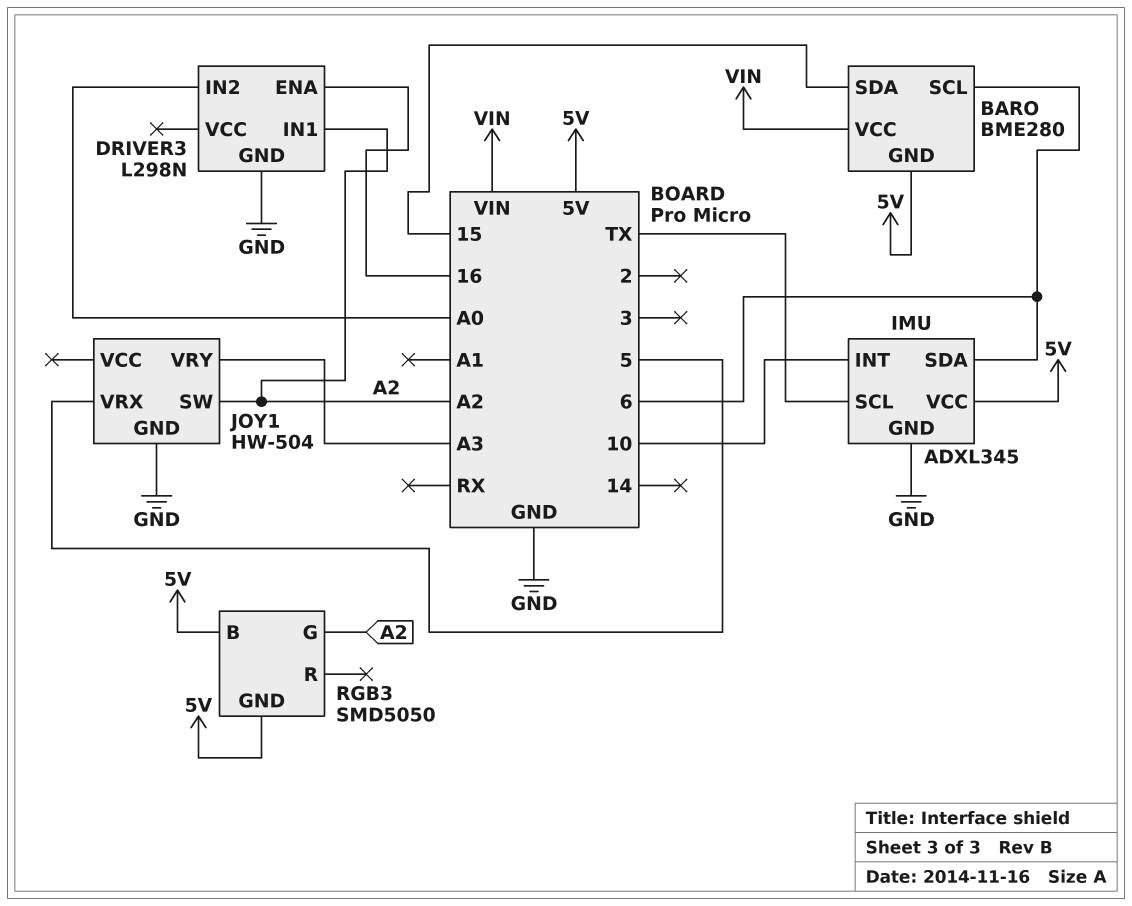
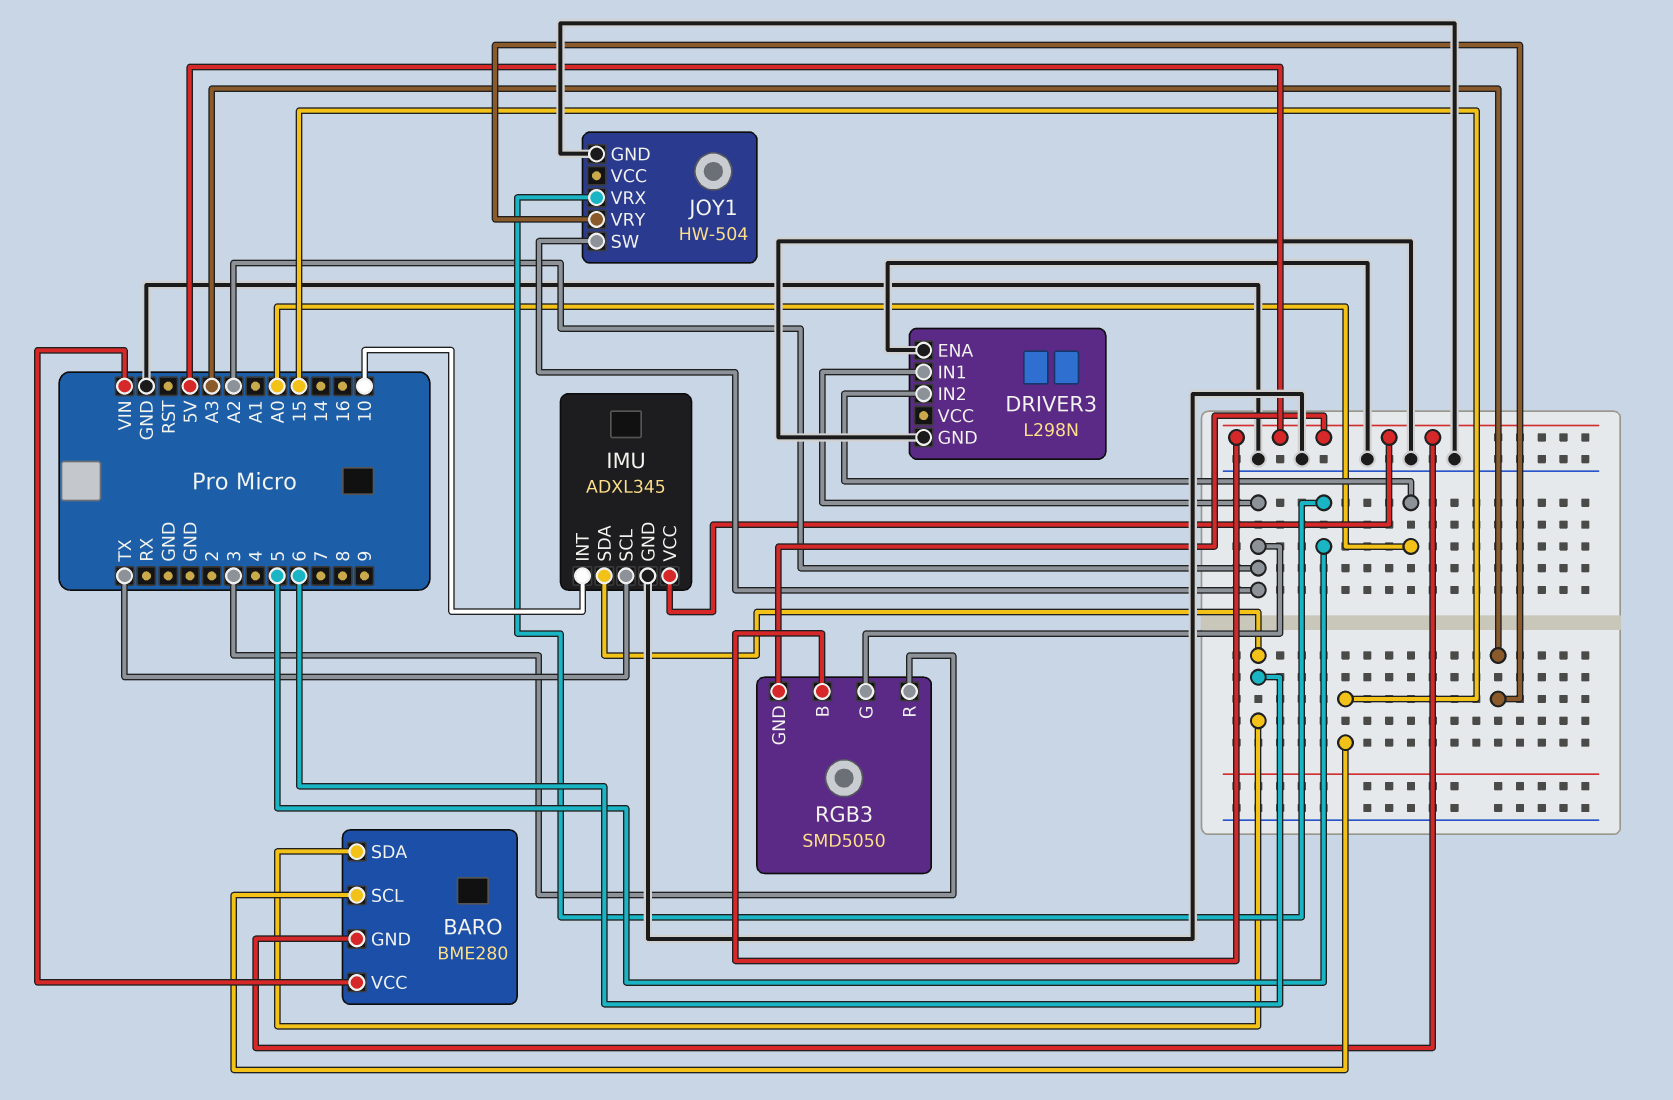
BARO pin SCL: 6 -> 15
BARO pin SDA: 15 -> 6
DRIVER3 pin ENA: 16 -> GND
RGB3 pin R: none -> 3

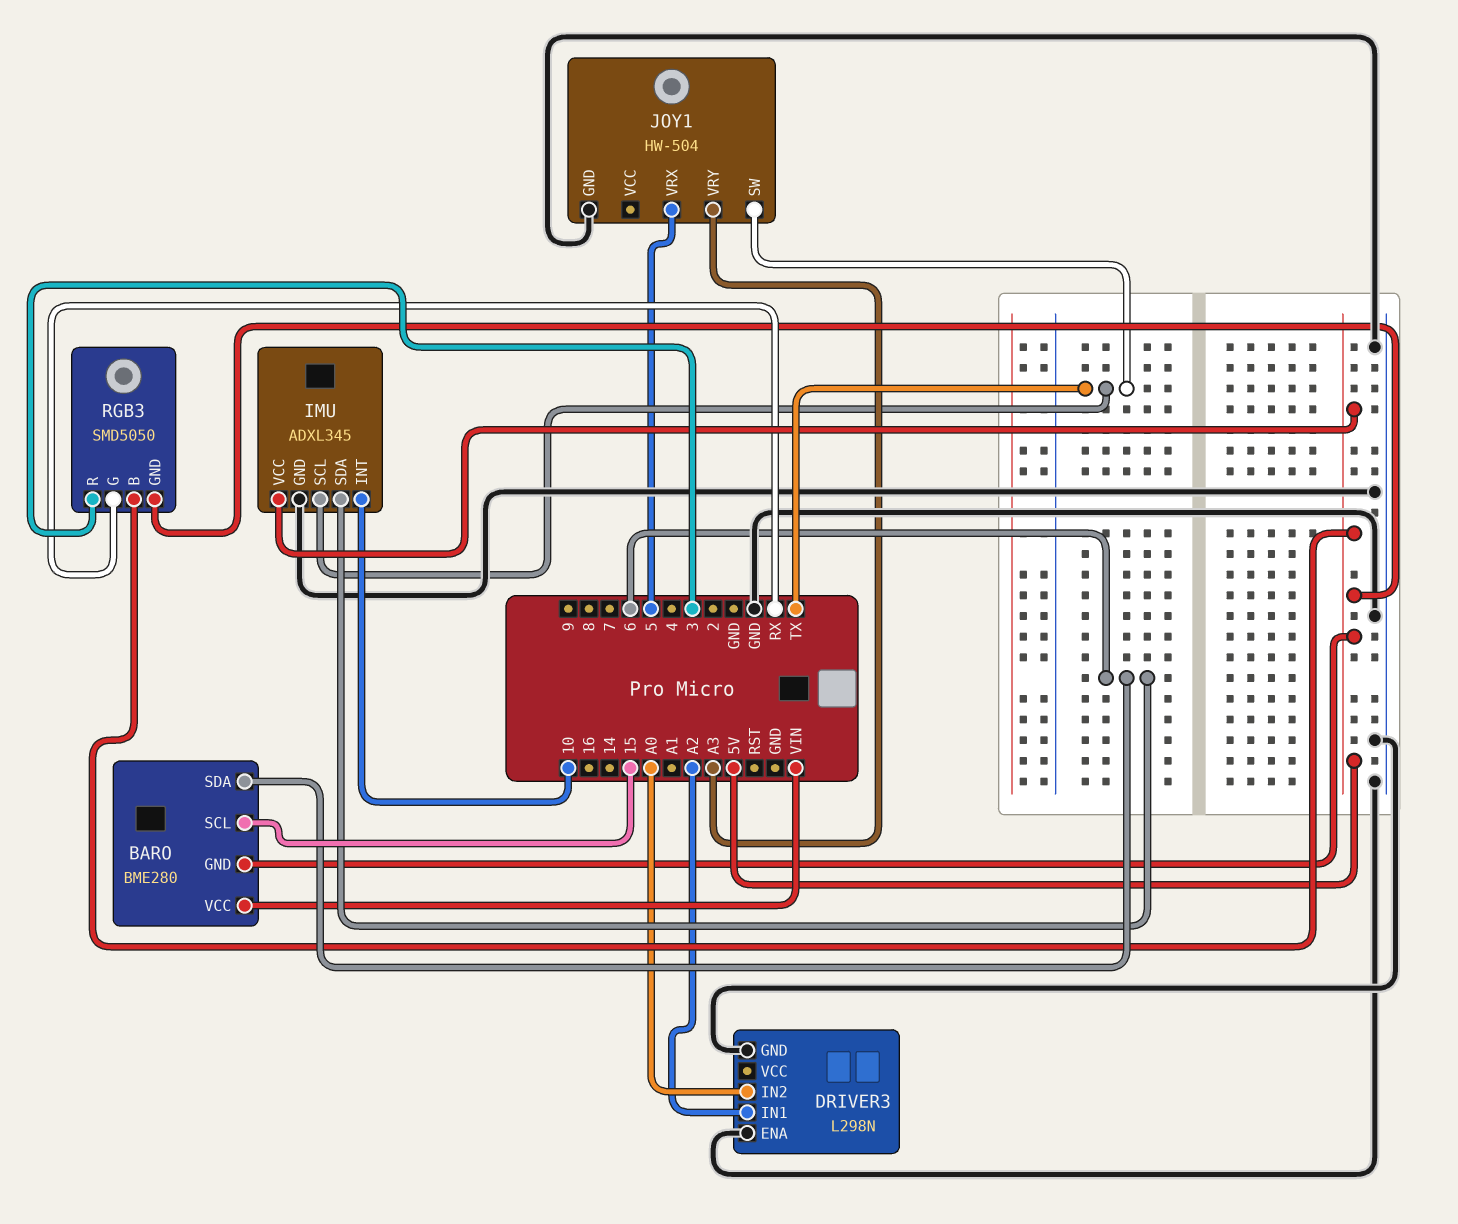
JOY1 pin SW: A2 -> TX
RGB3 pin G: A2 -> RX

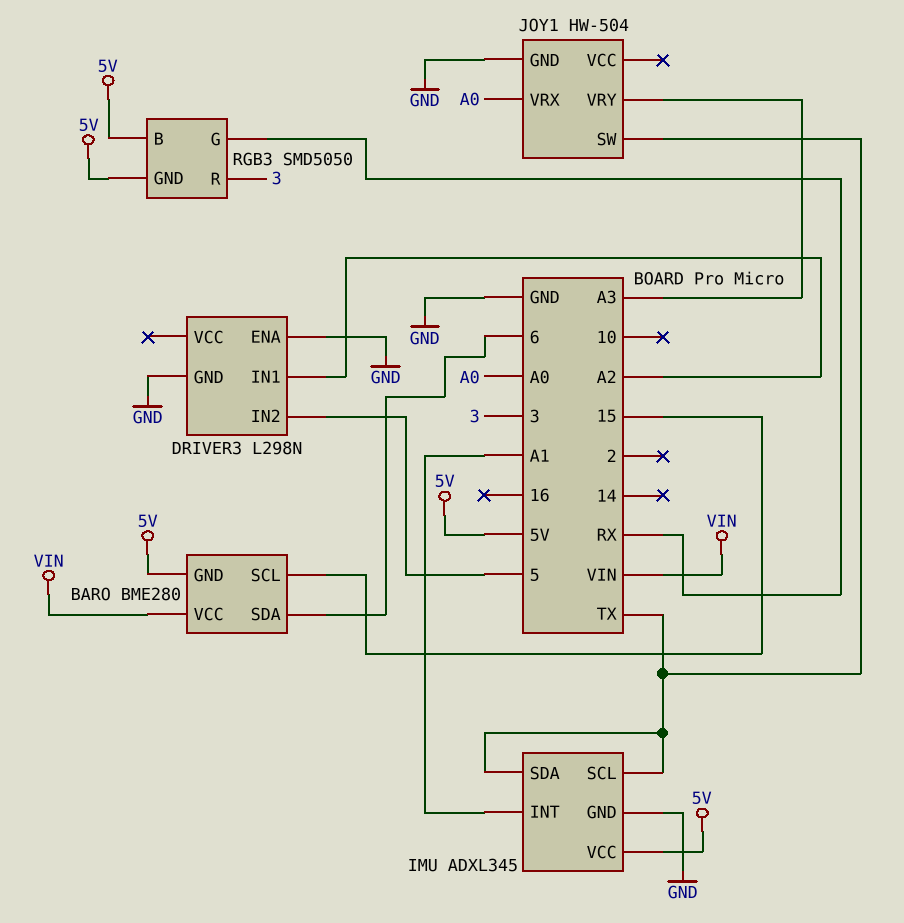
DRIVER3 pin IN2: A0 -> 5
IMU pin INT: 10 -> A1
IMU pin SDA: 6 -> TX
JOY1 pin VRX: 5 -> A0

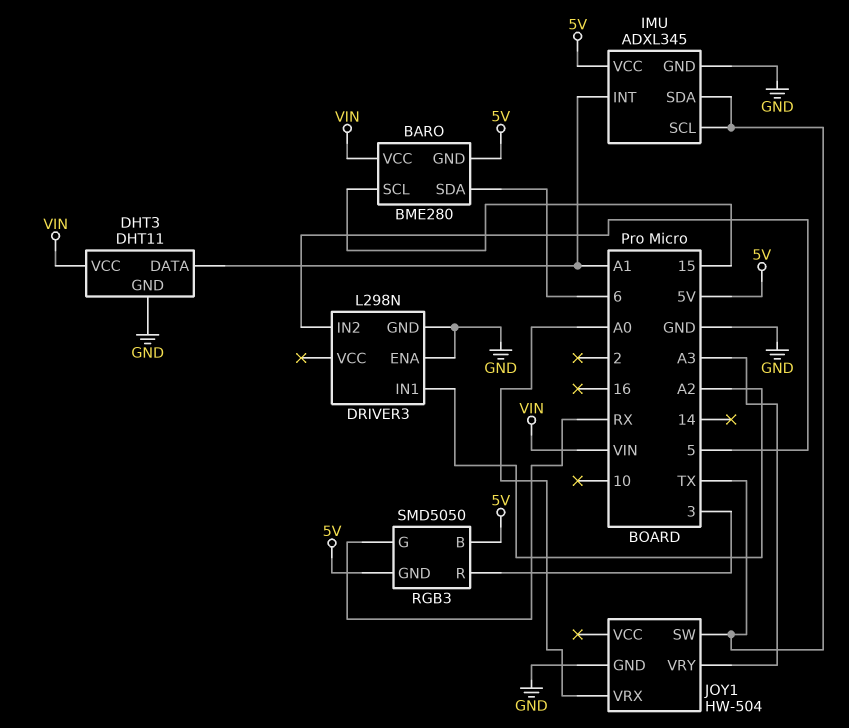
DHT3: none -> DHT11
DHT3 pin DATA: none -> A1
DHT3 pin GND: none -> GND
DHT3 pin VCC: none -> VIN

